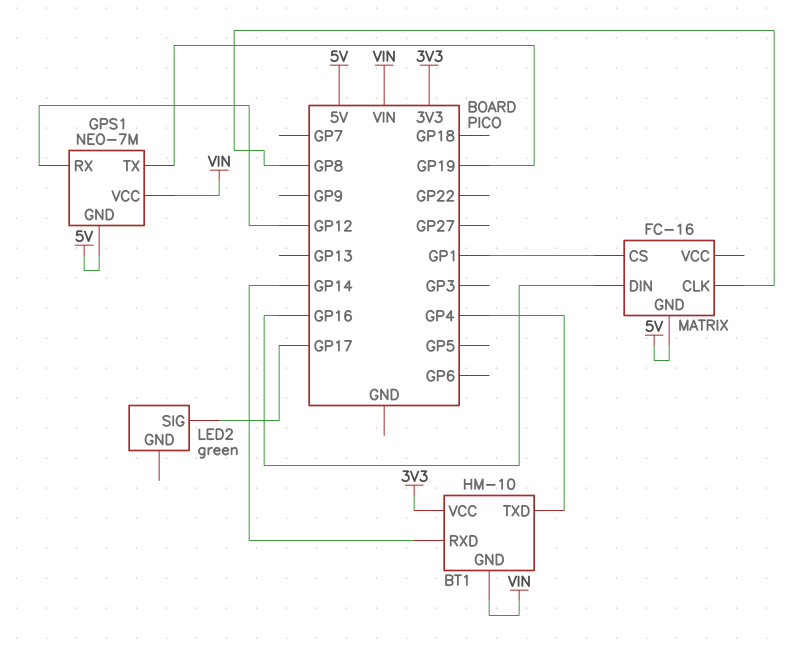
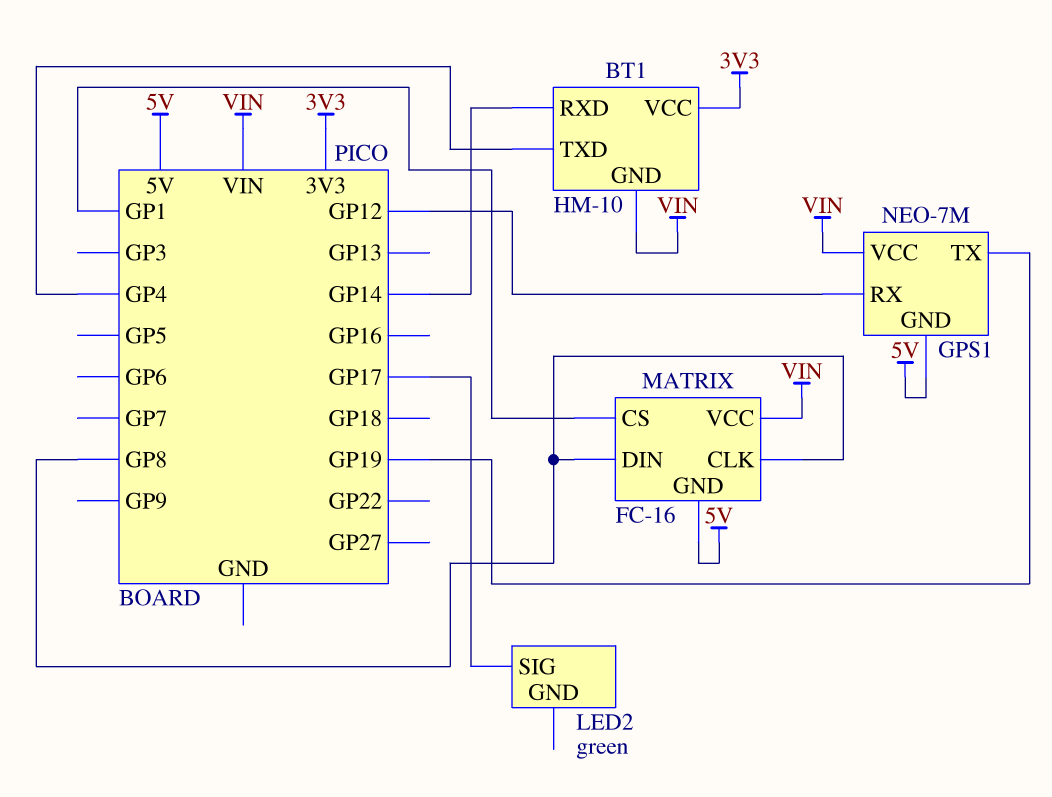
MATRIX pin DIN: GP16 -> GP8
MATRIX pin VCC: none -> VIN

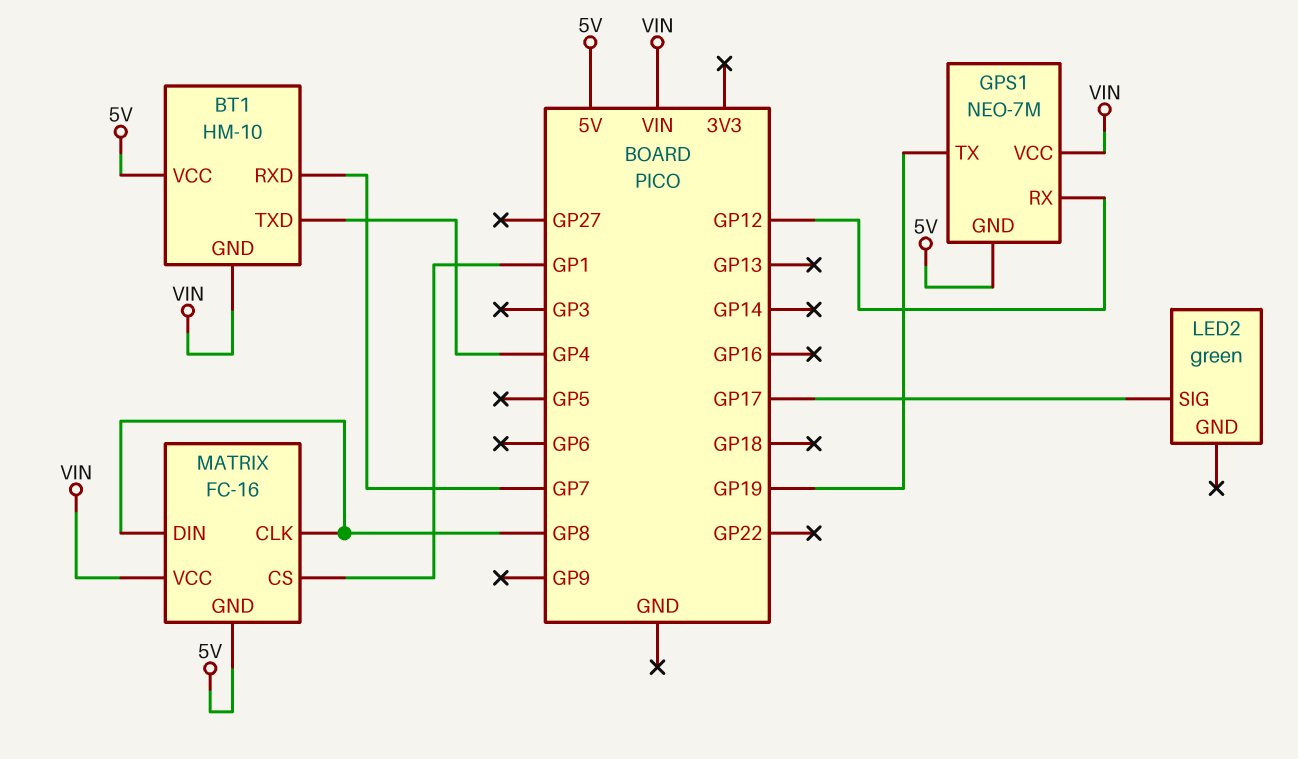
BT1 pin RXD: GP14 -> GP7
BT1 pin VCC: 3V3 -> 5V

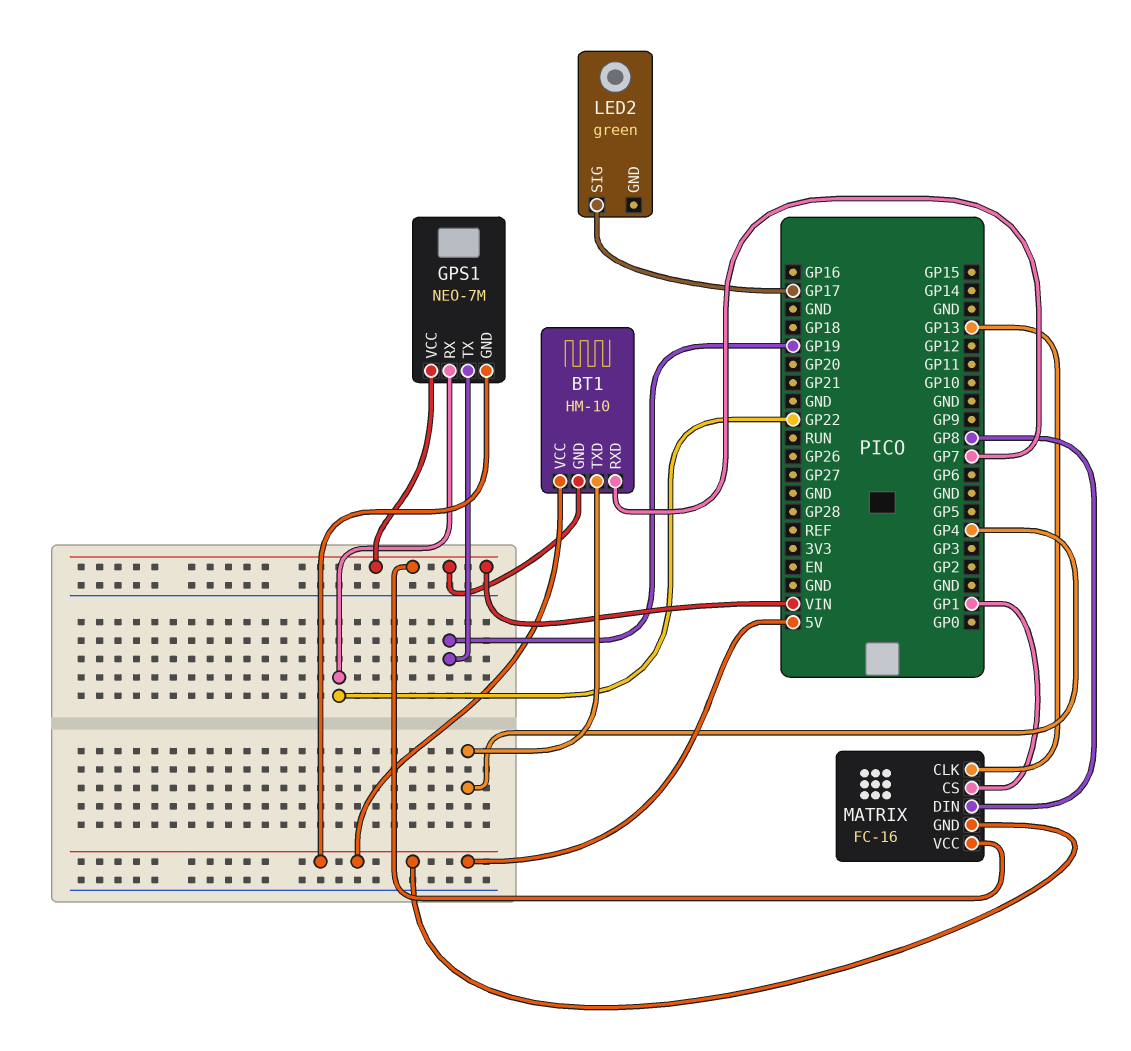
GPS1 pin RX: GP12 -> GP22
MATRIX pin CLK: GP8 -> GP13

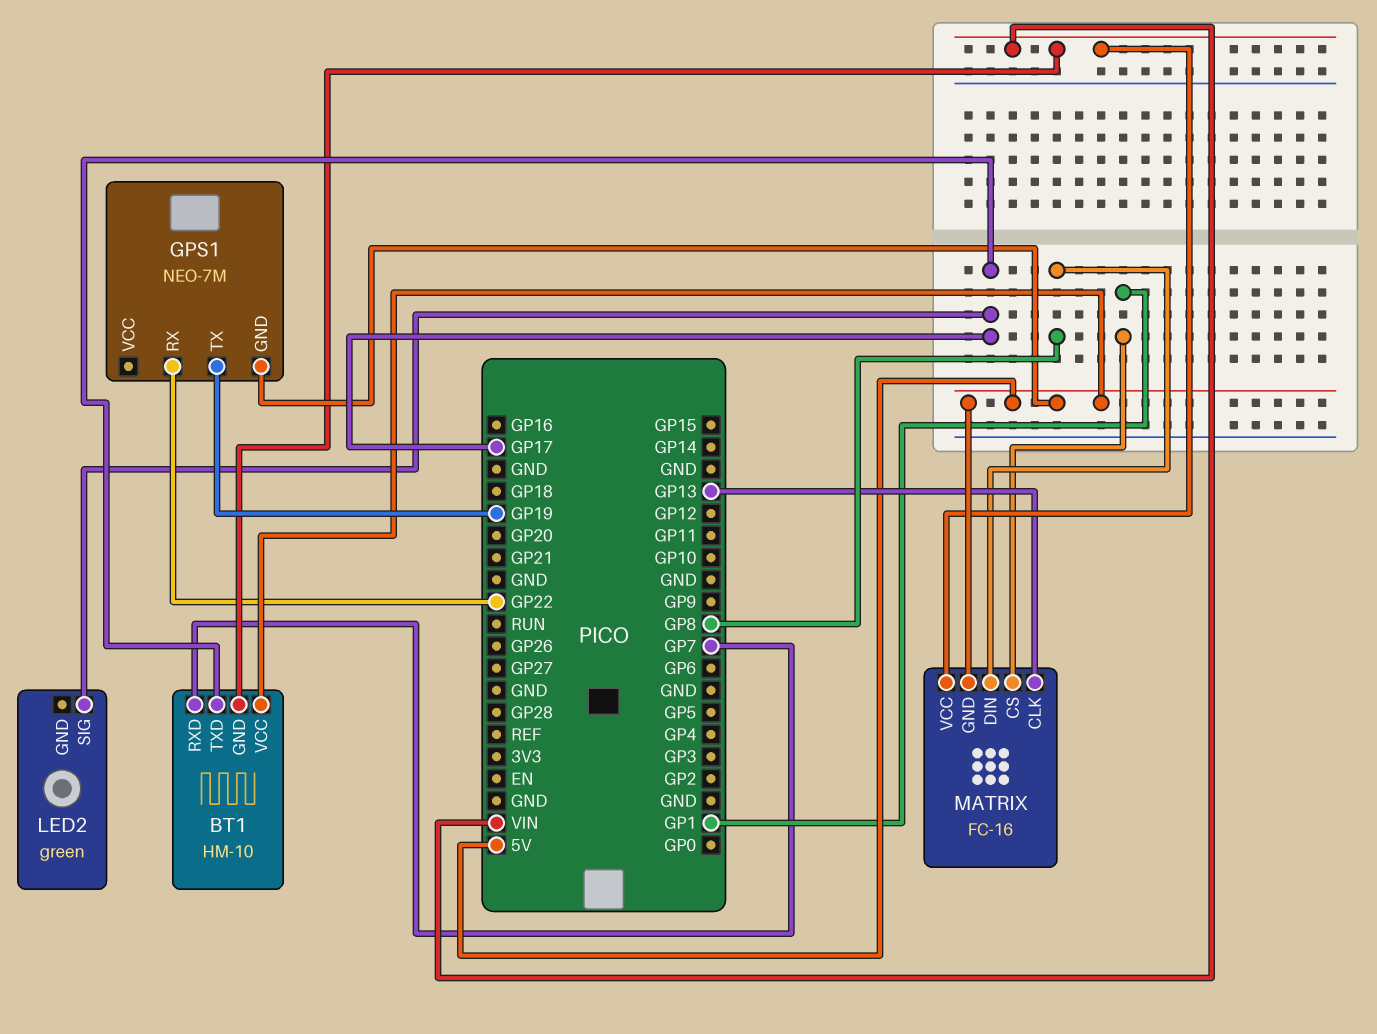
BT1 pin TXD: GP4 -> GP17
GPS1 pin VCC: VIN -> none

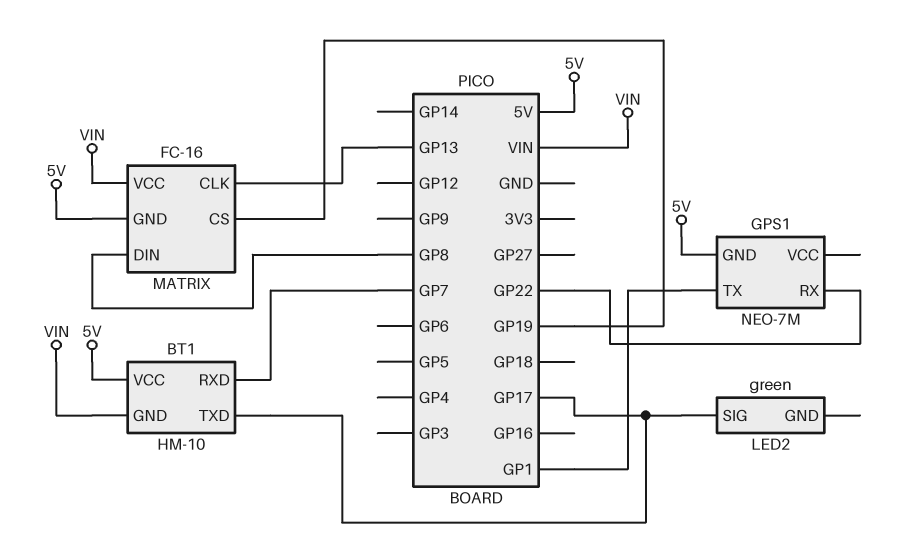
GPS1 pin TX: GP19 -> GP1
MATRIX pin CS: GP1 -> GP19

